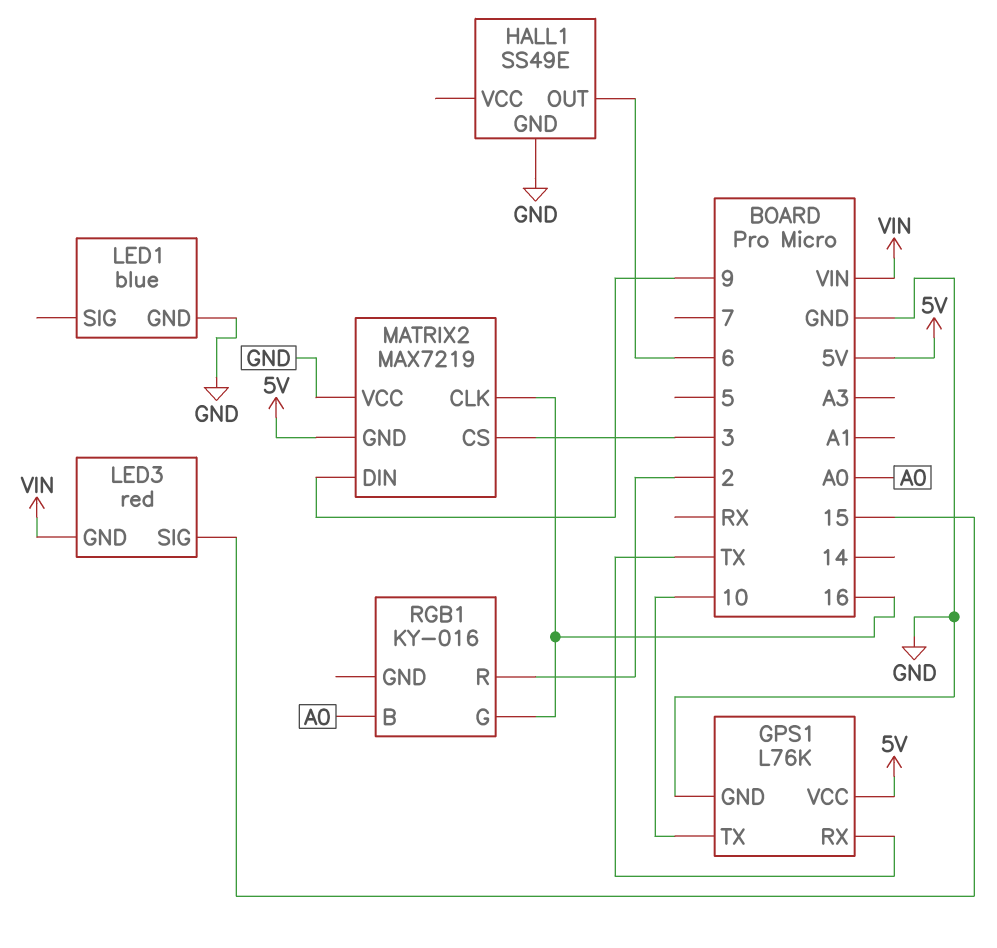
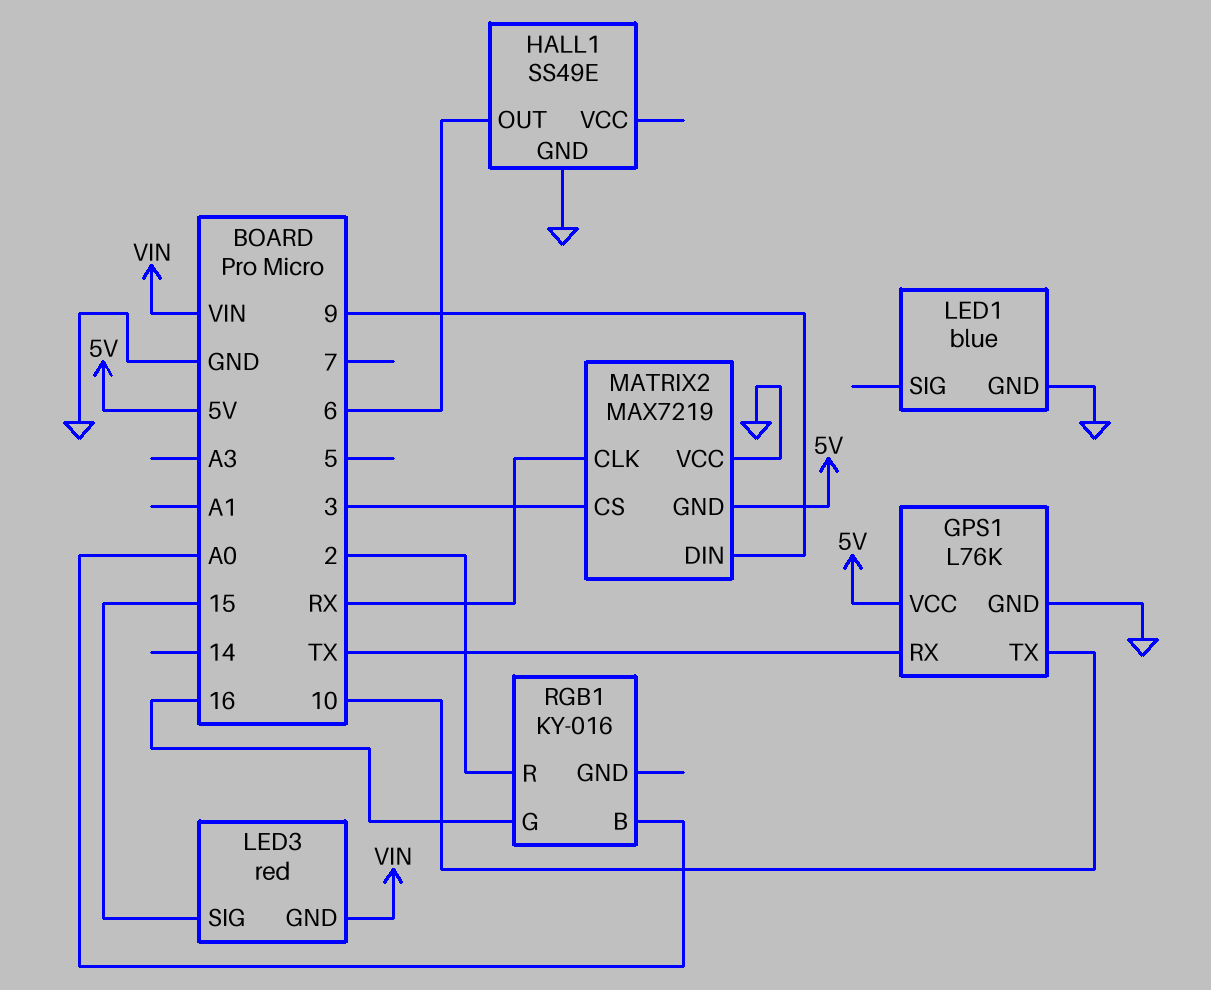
MATRIX2 pin CLK: 16 -> RX

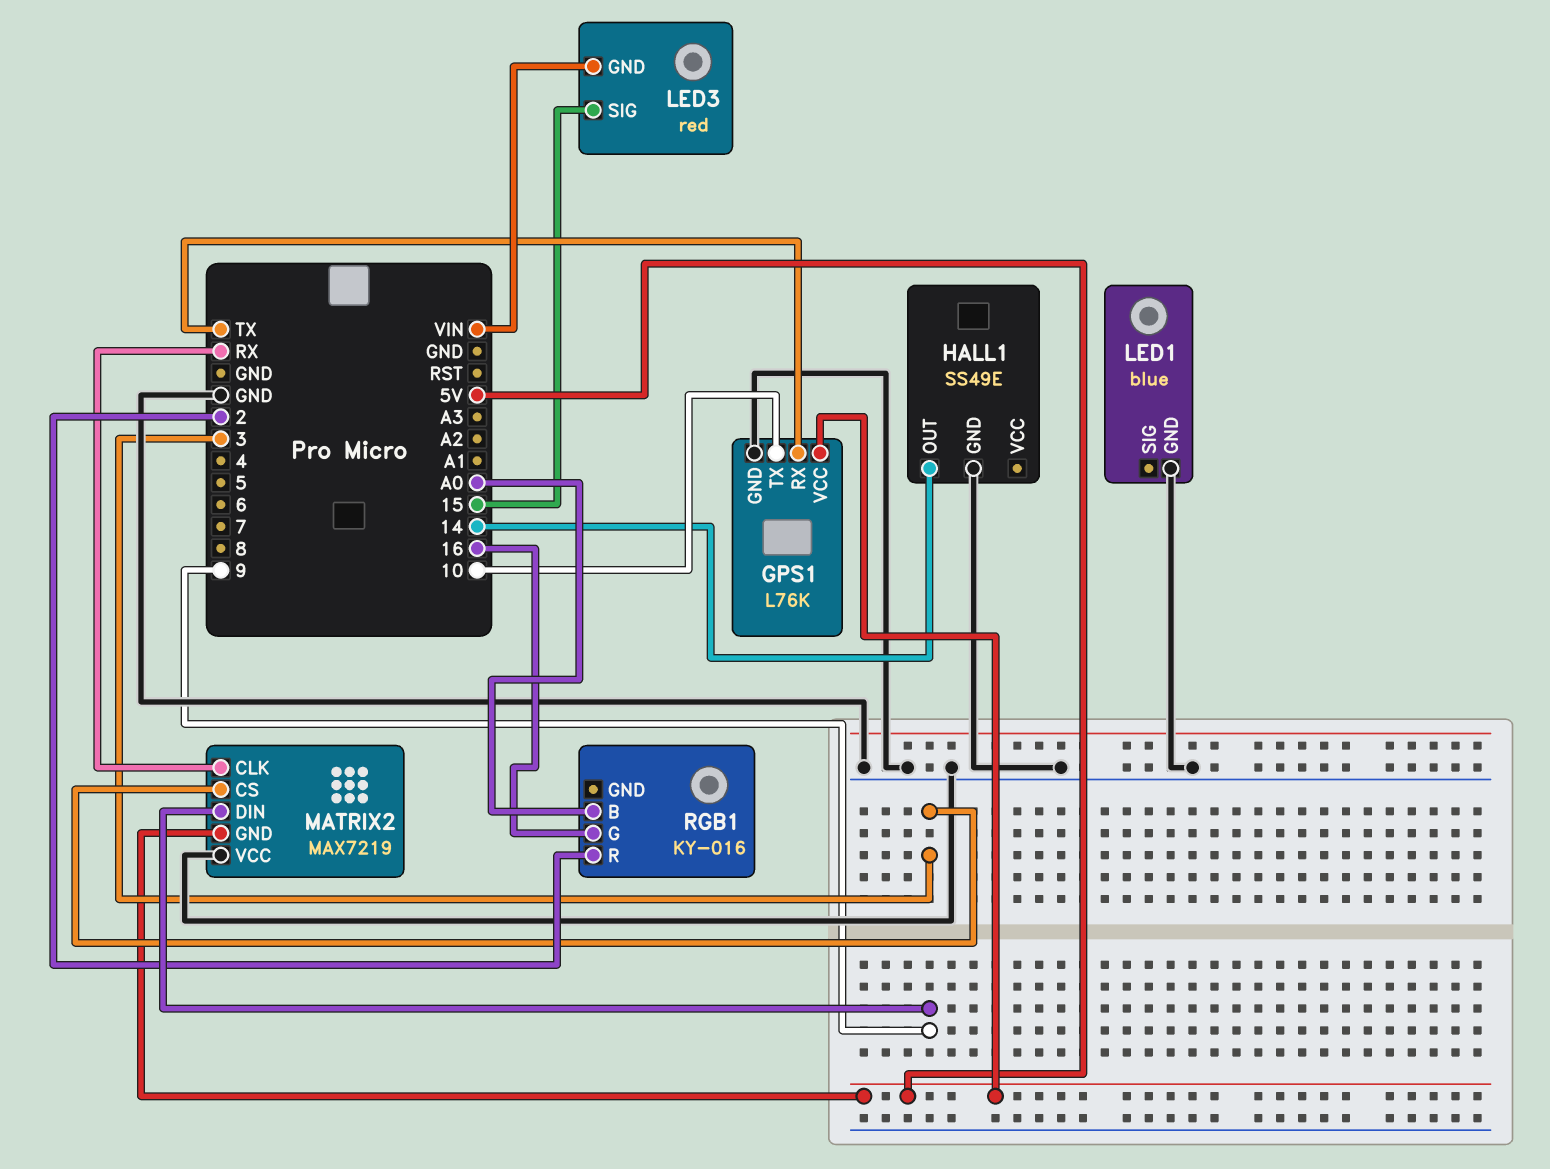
HALL1 pin OUT: 6 -> 14

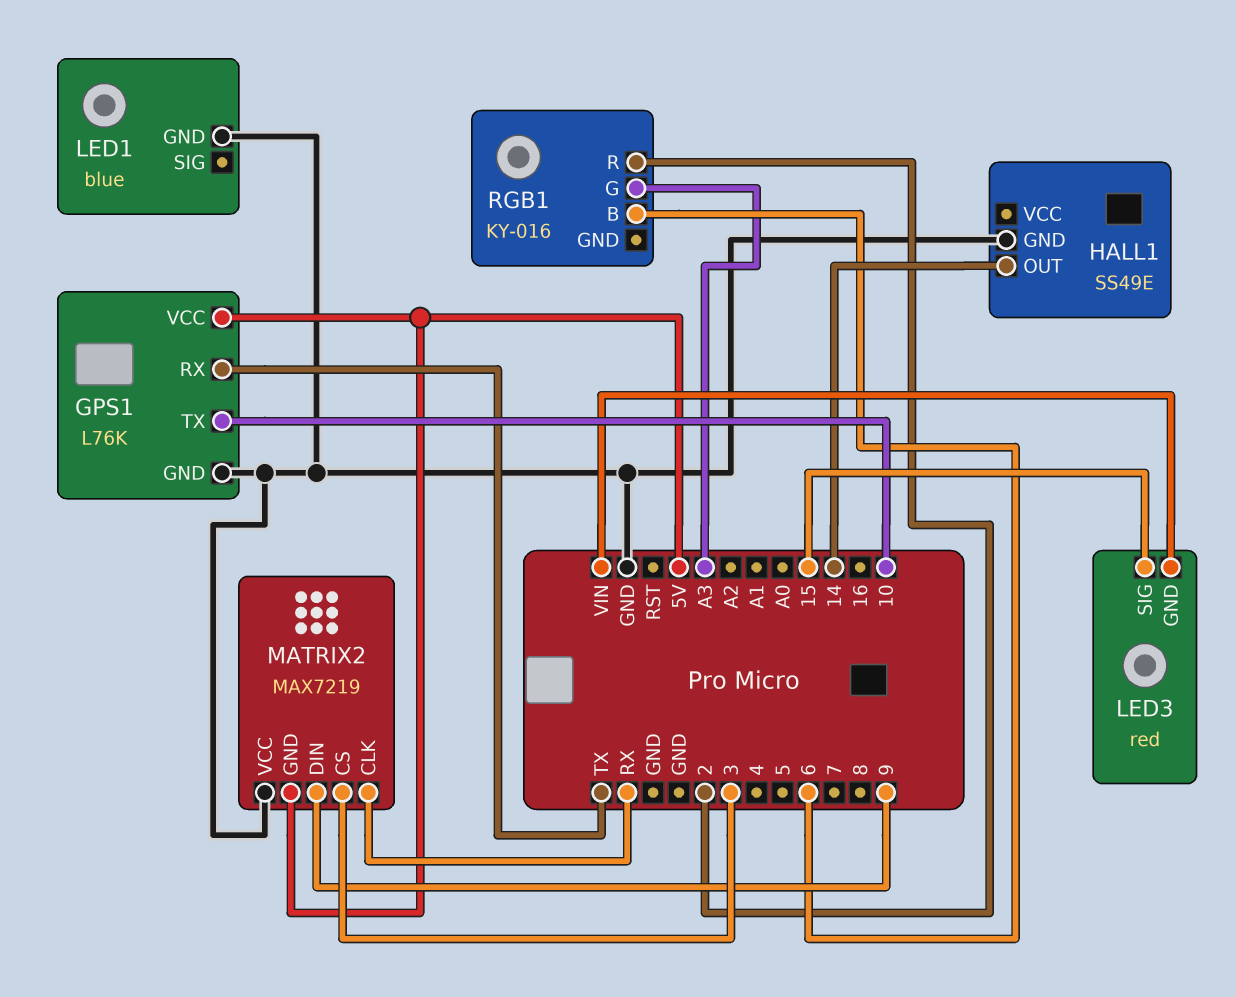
RGB1 pin B: A0 -> 6
RGB1 pin G: 16 -> A3

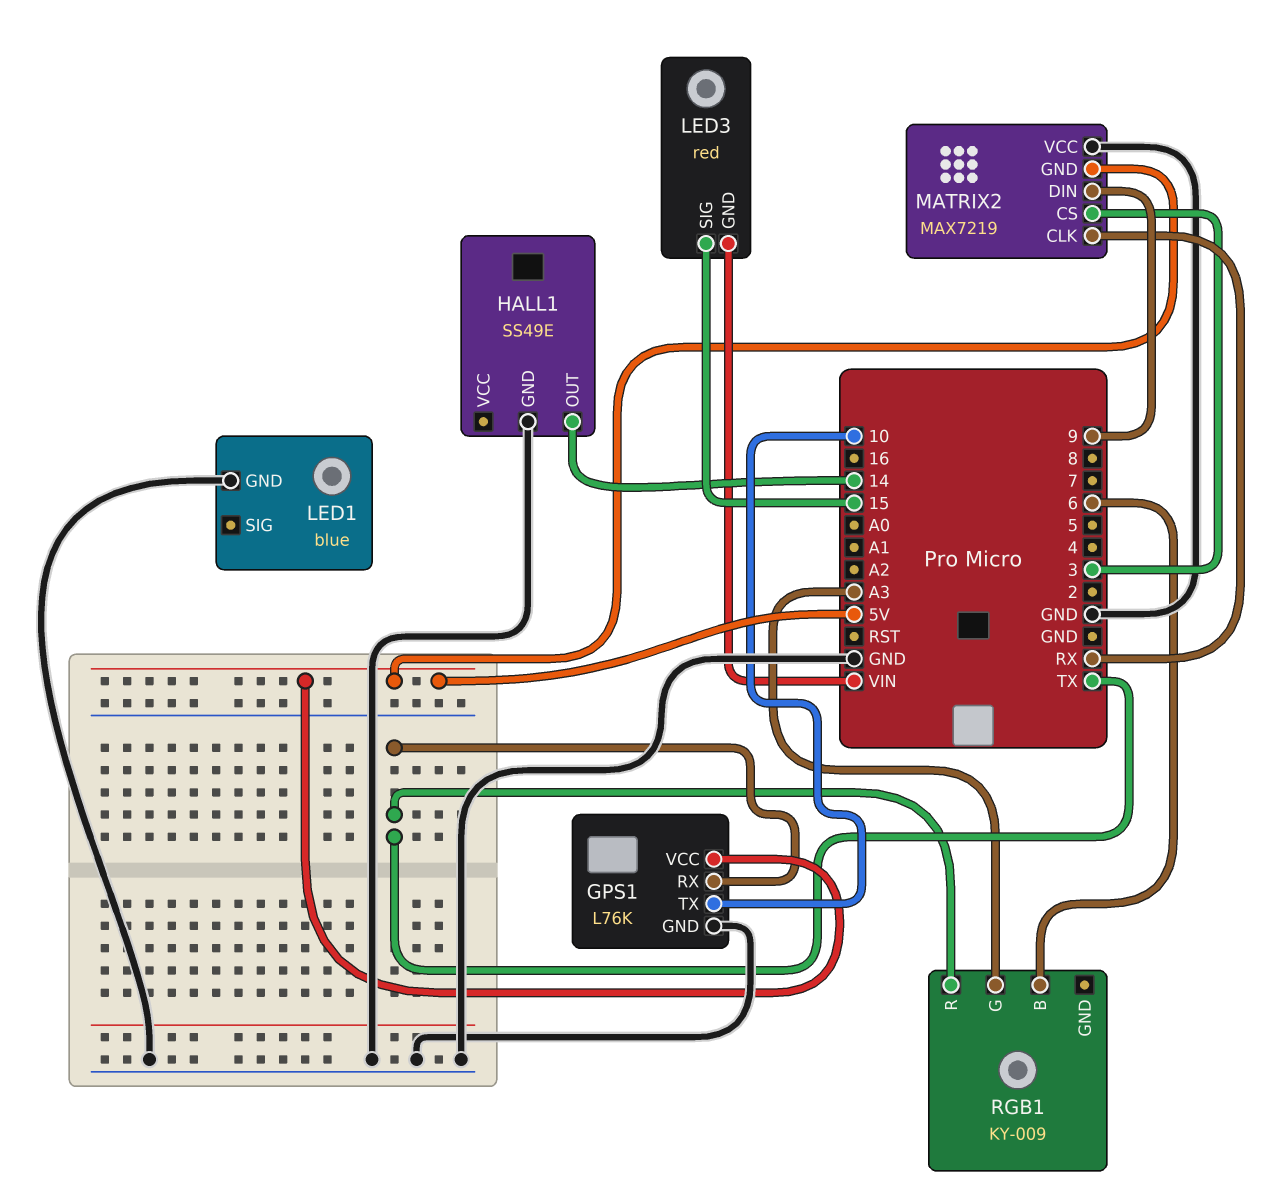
RGB1: KY-016 -> KY-009
RGB1 pin R: 2 -> TX

